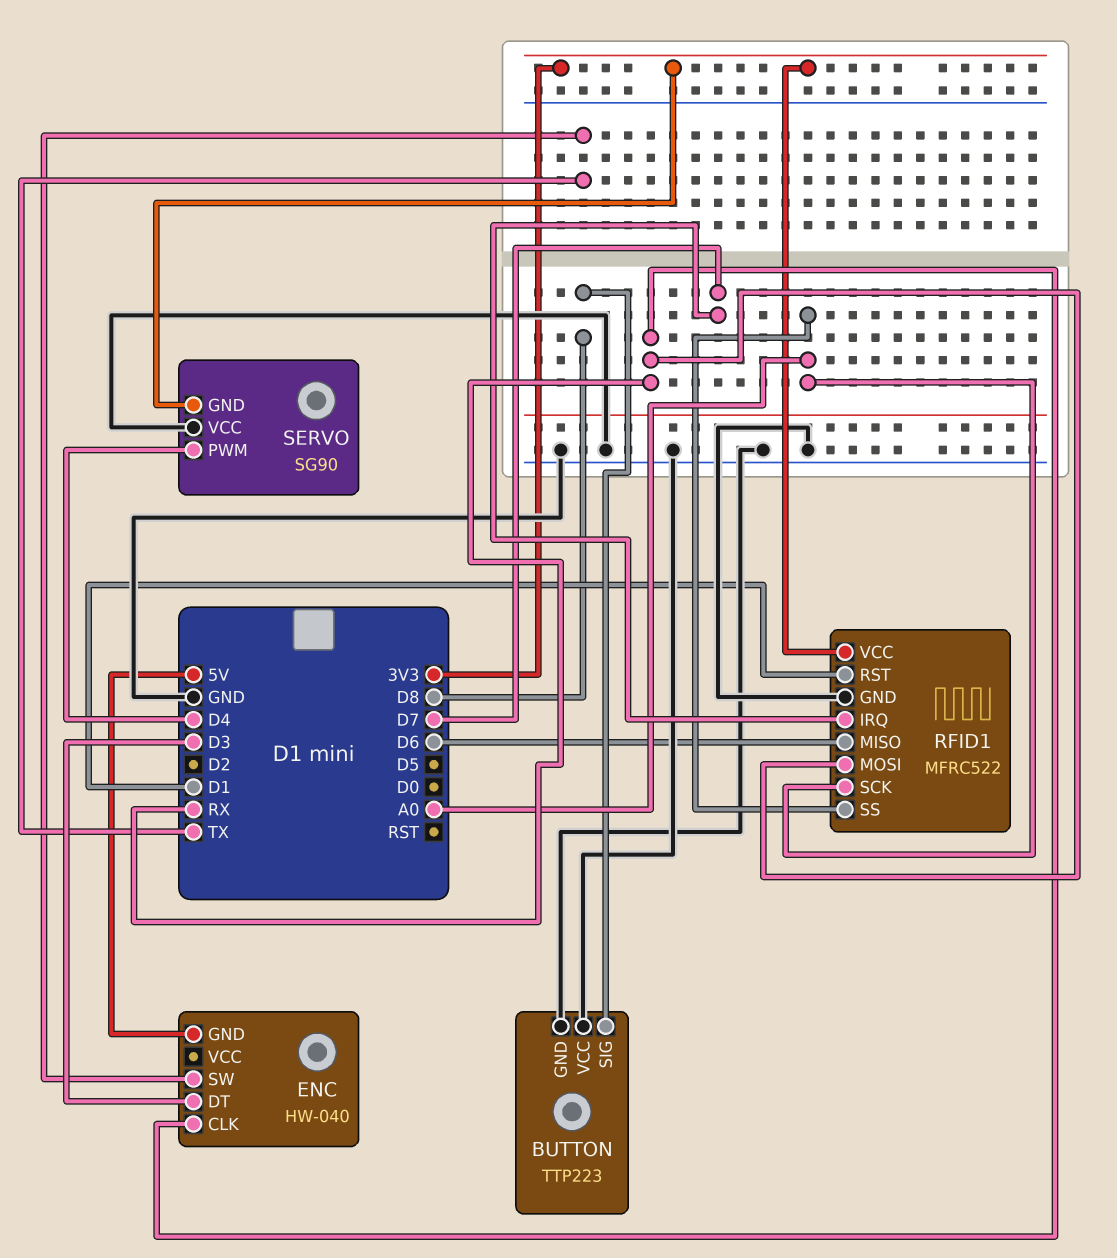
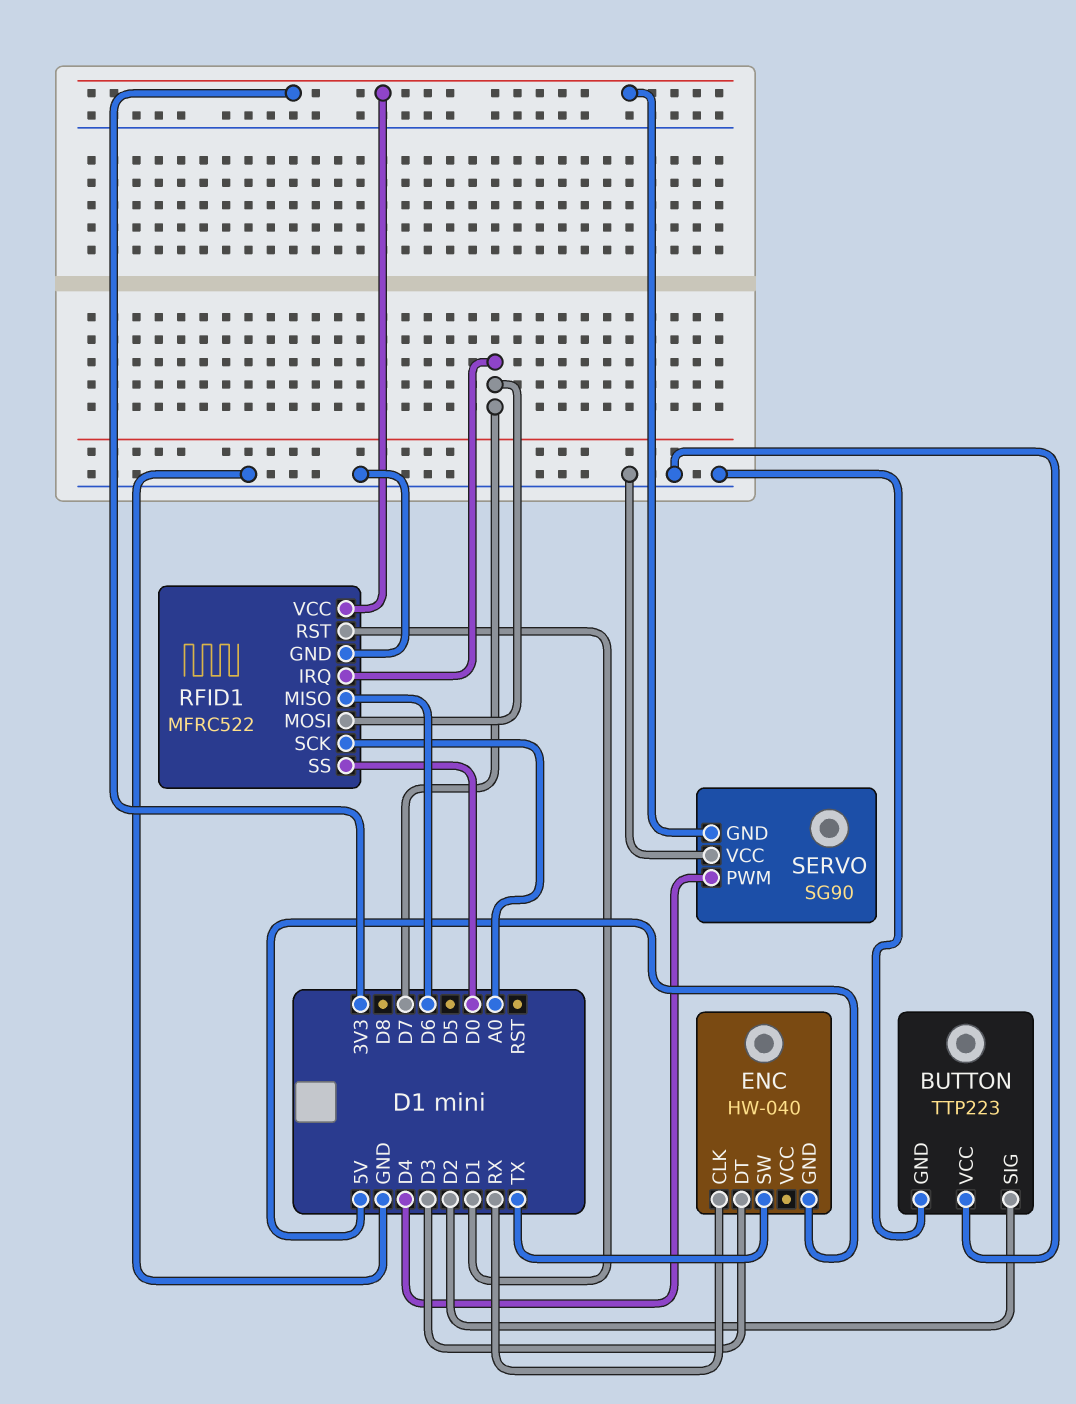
BUTTON pin SIG: D8 -> D2
RFID1 pin MOSI: RX -> D7
RFID1 pin SS: A0 -> D0

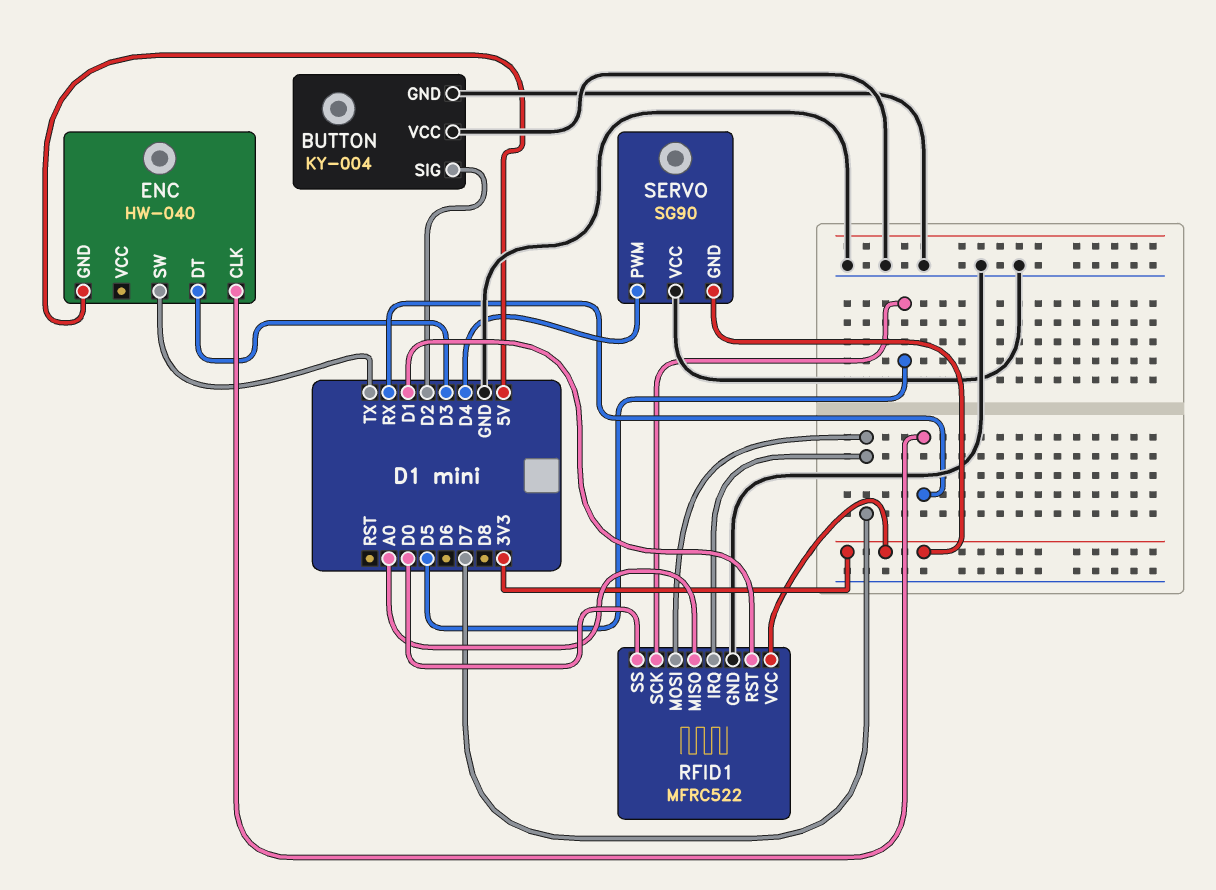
BUTTON: TTP223 -> KY-004
RFID1 pin MISO: D6 -> A0
RFID1 pin SCK: A0 -> D5

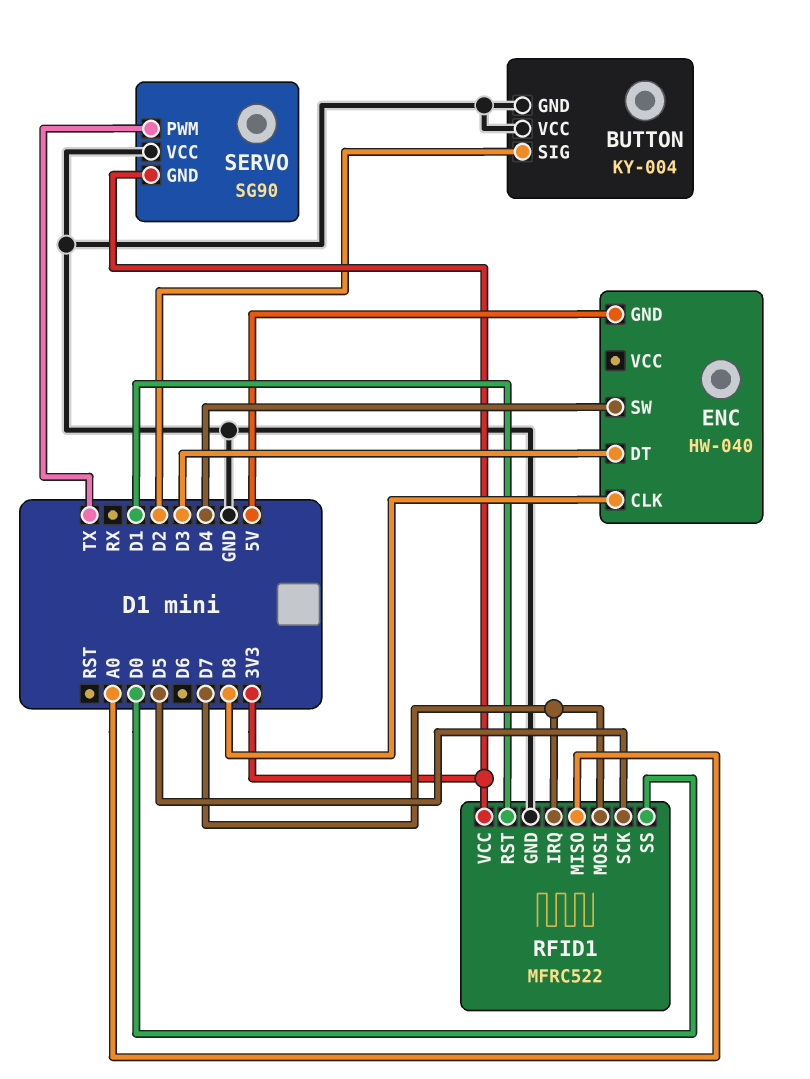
ENC pin CLK: RX -> D8
ENC pin SW: TX -> D4
SERVO pin PWM: D4 -> TX

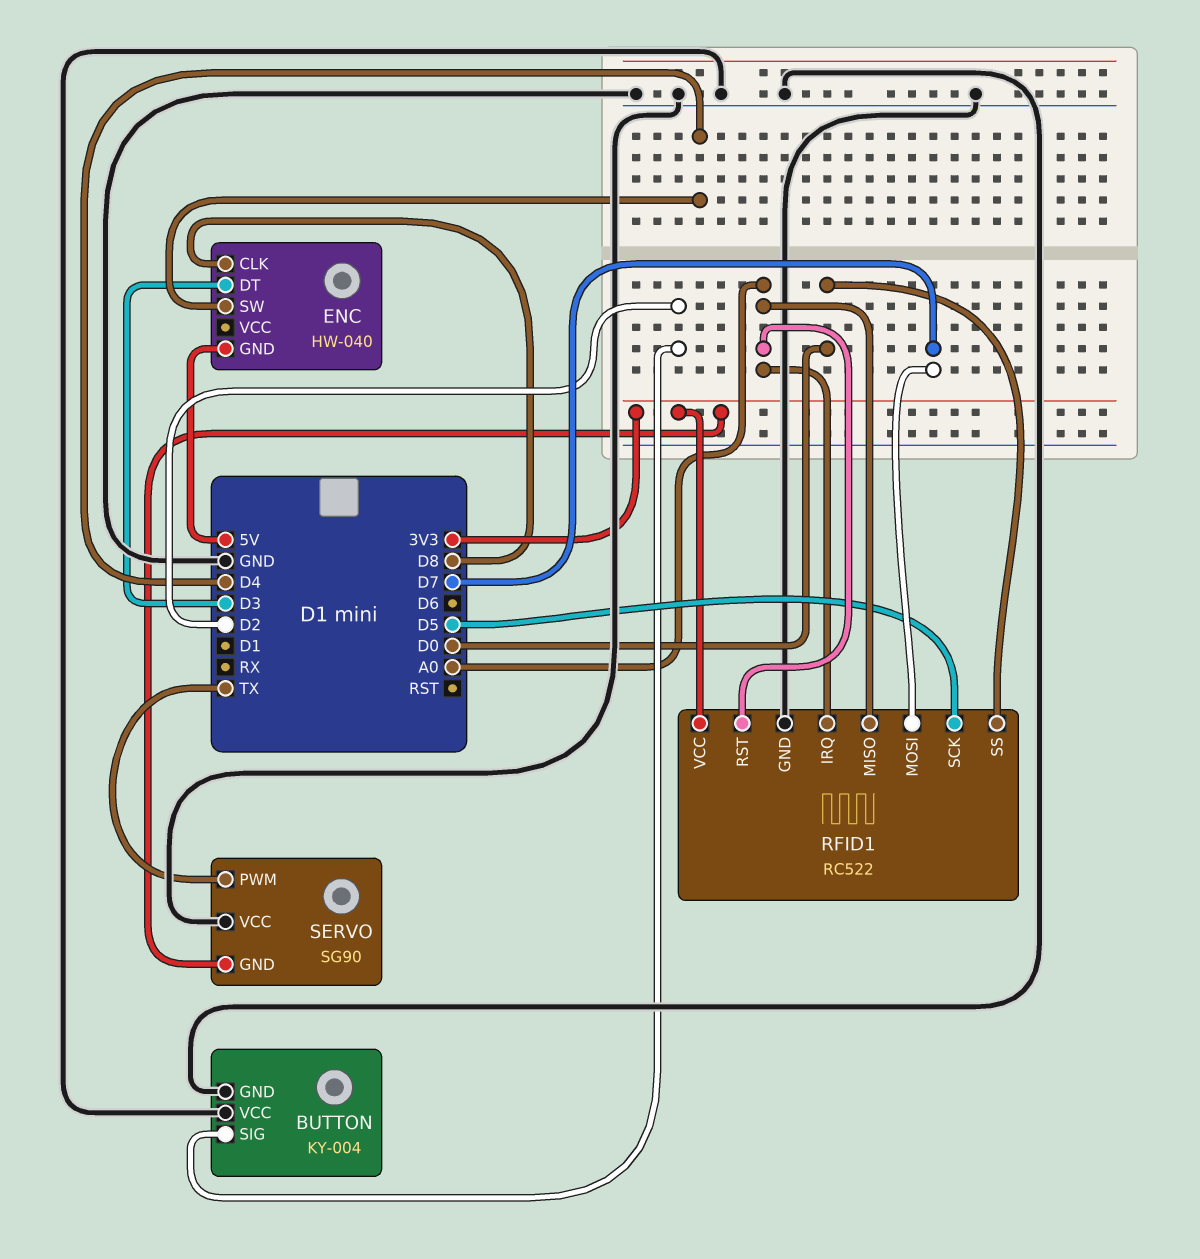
RFID1: MFRC522 -> RC522
RFID1 pin IRQ: D7 -> A0
RFID1 pin RST: D1 -> A0

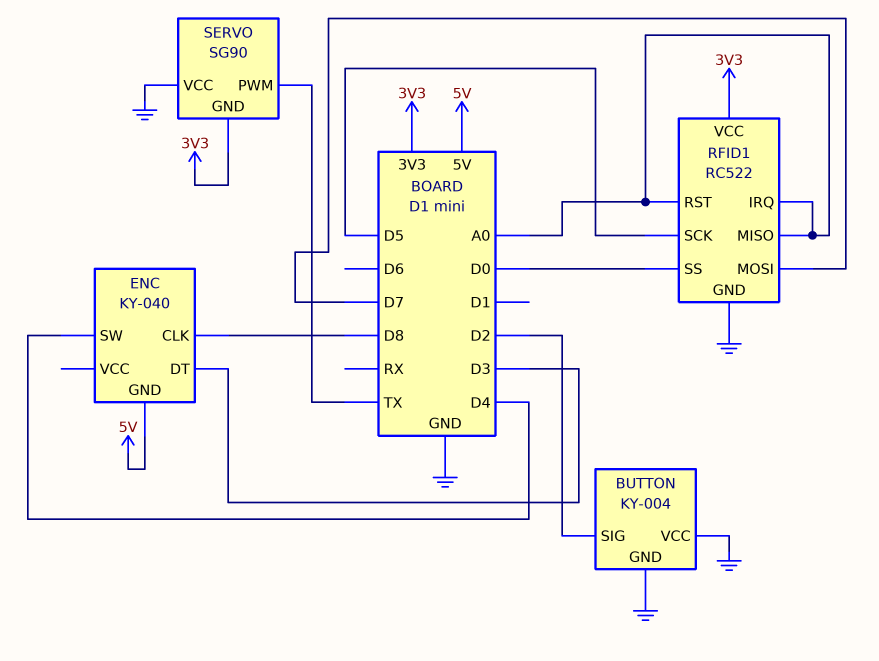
ENC: HW-040 -> KY-040

